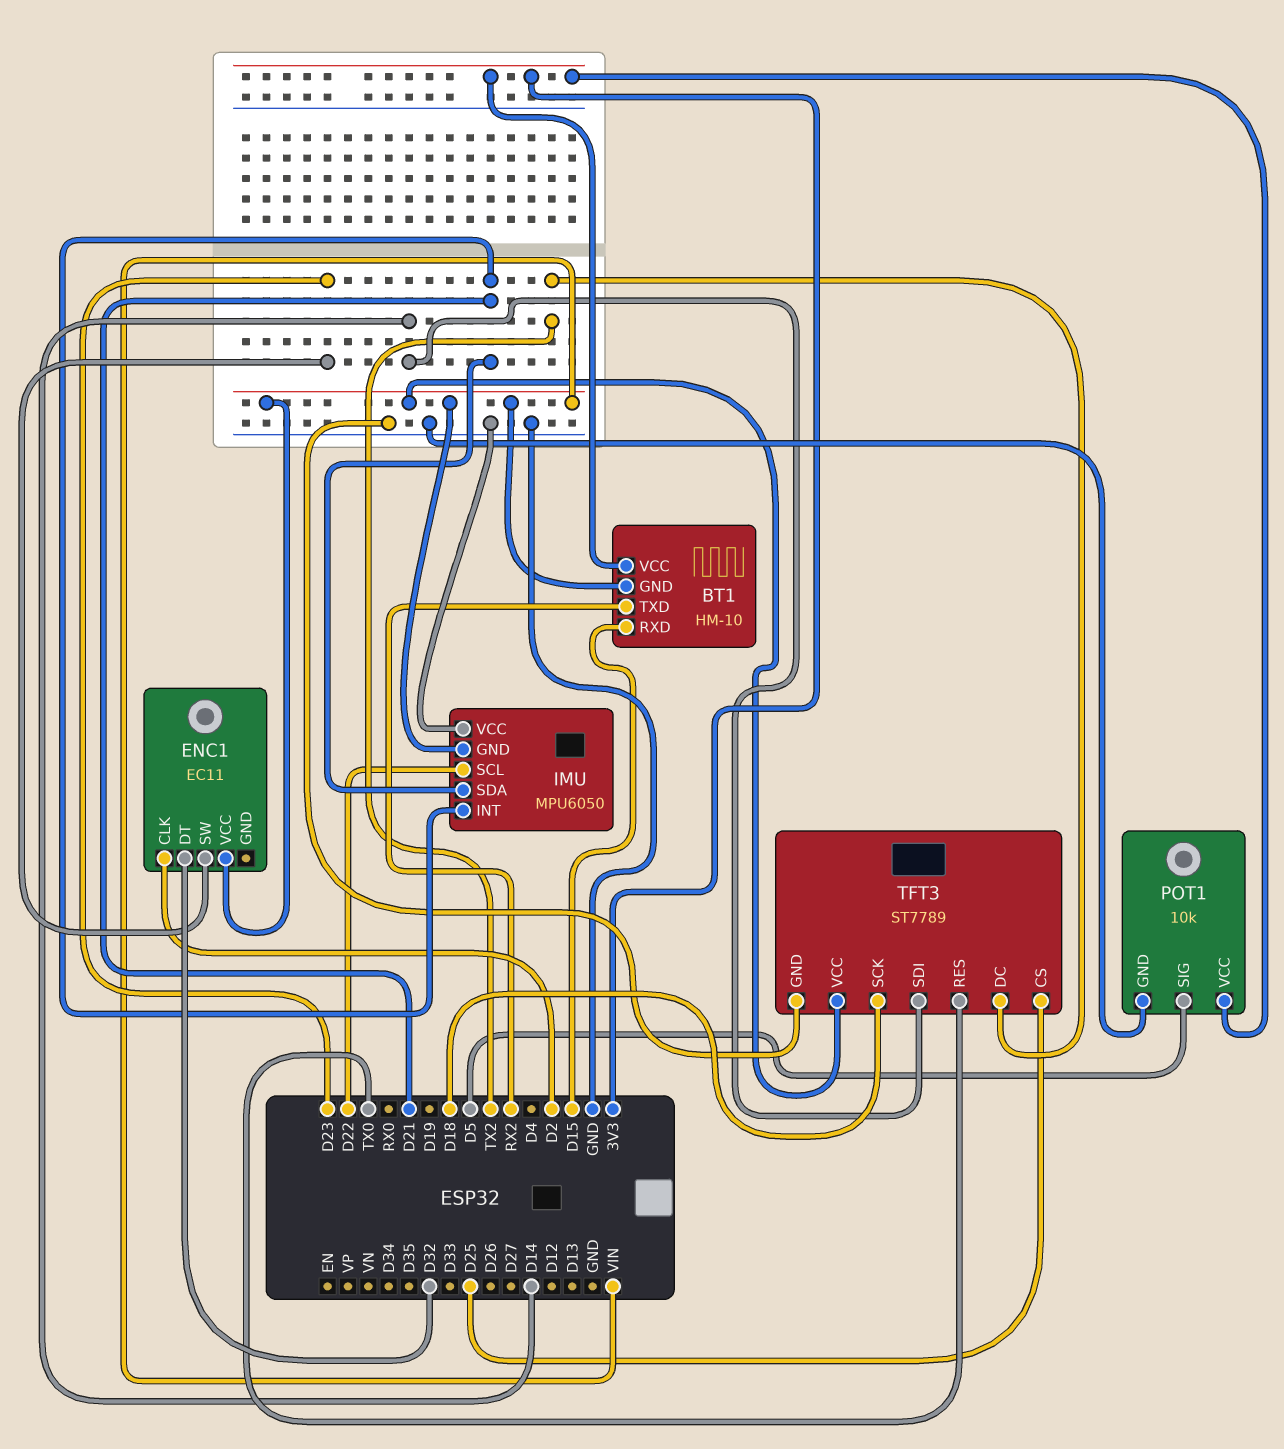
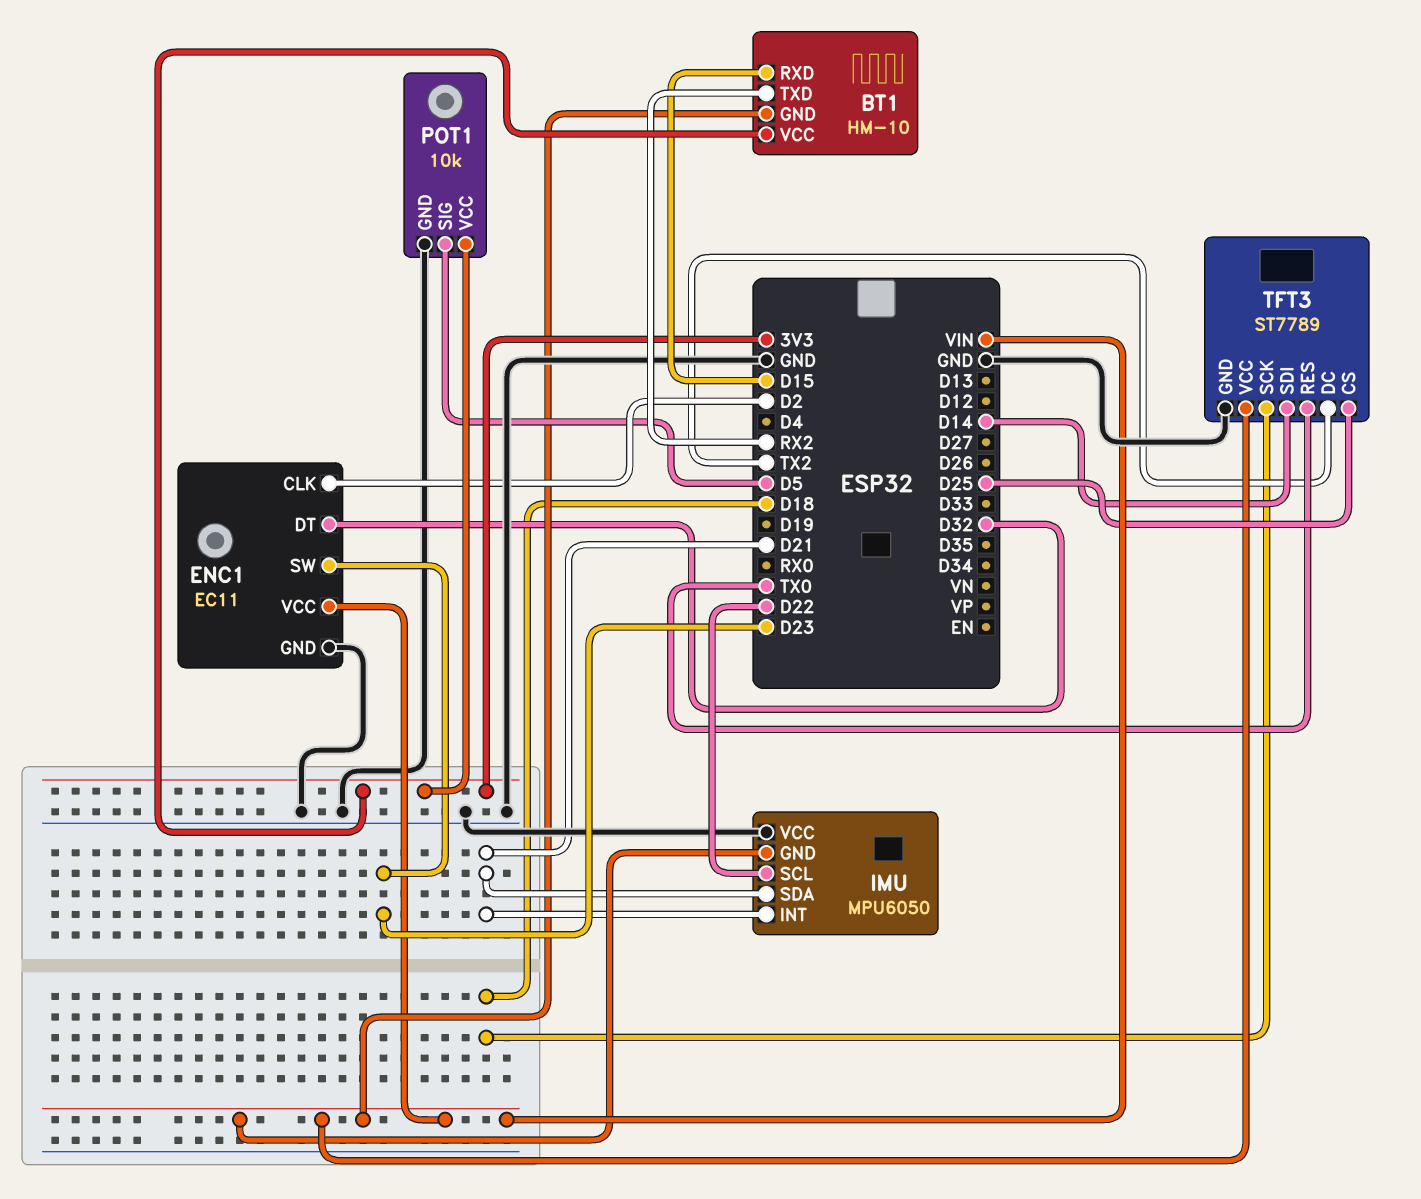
ENC1 pin GND: none -> GND

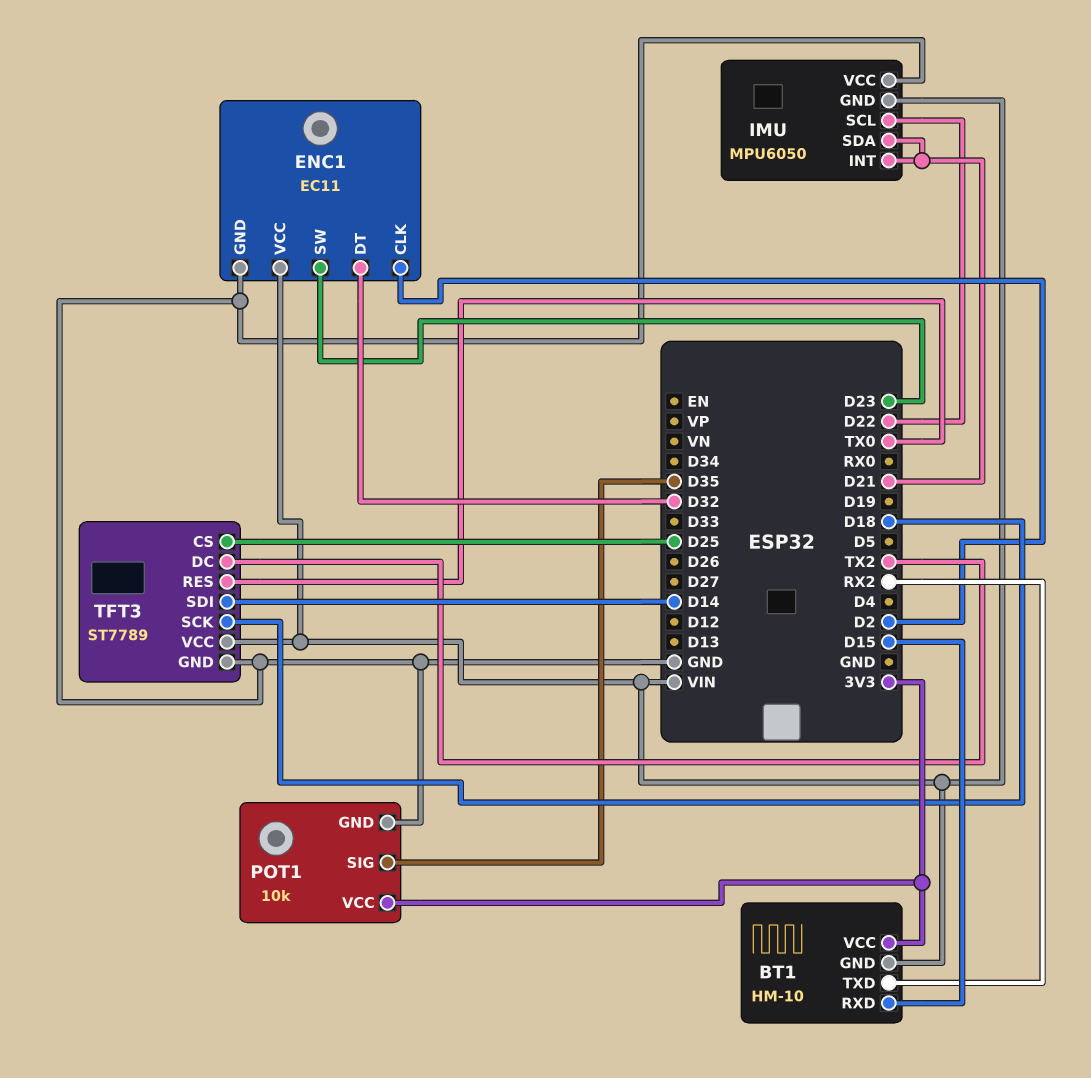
POT1 pin SIG: D5 -> D35

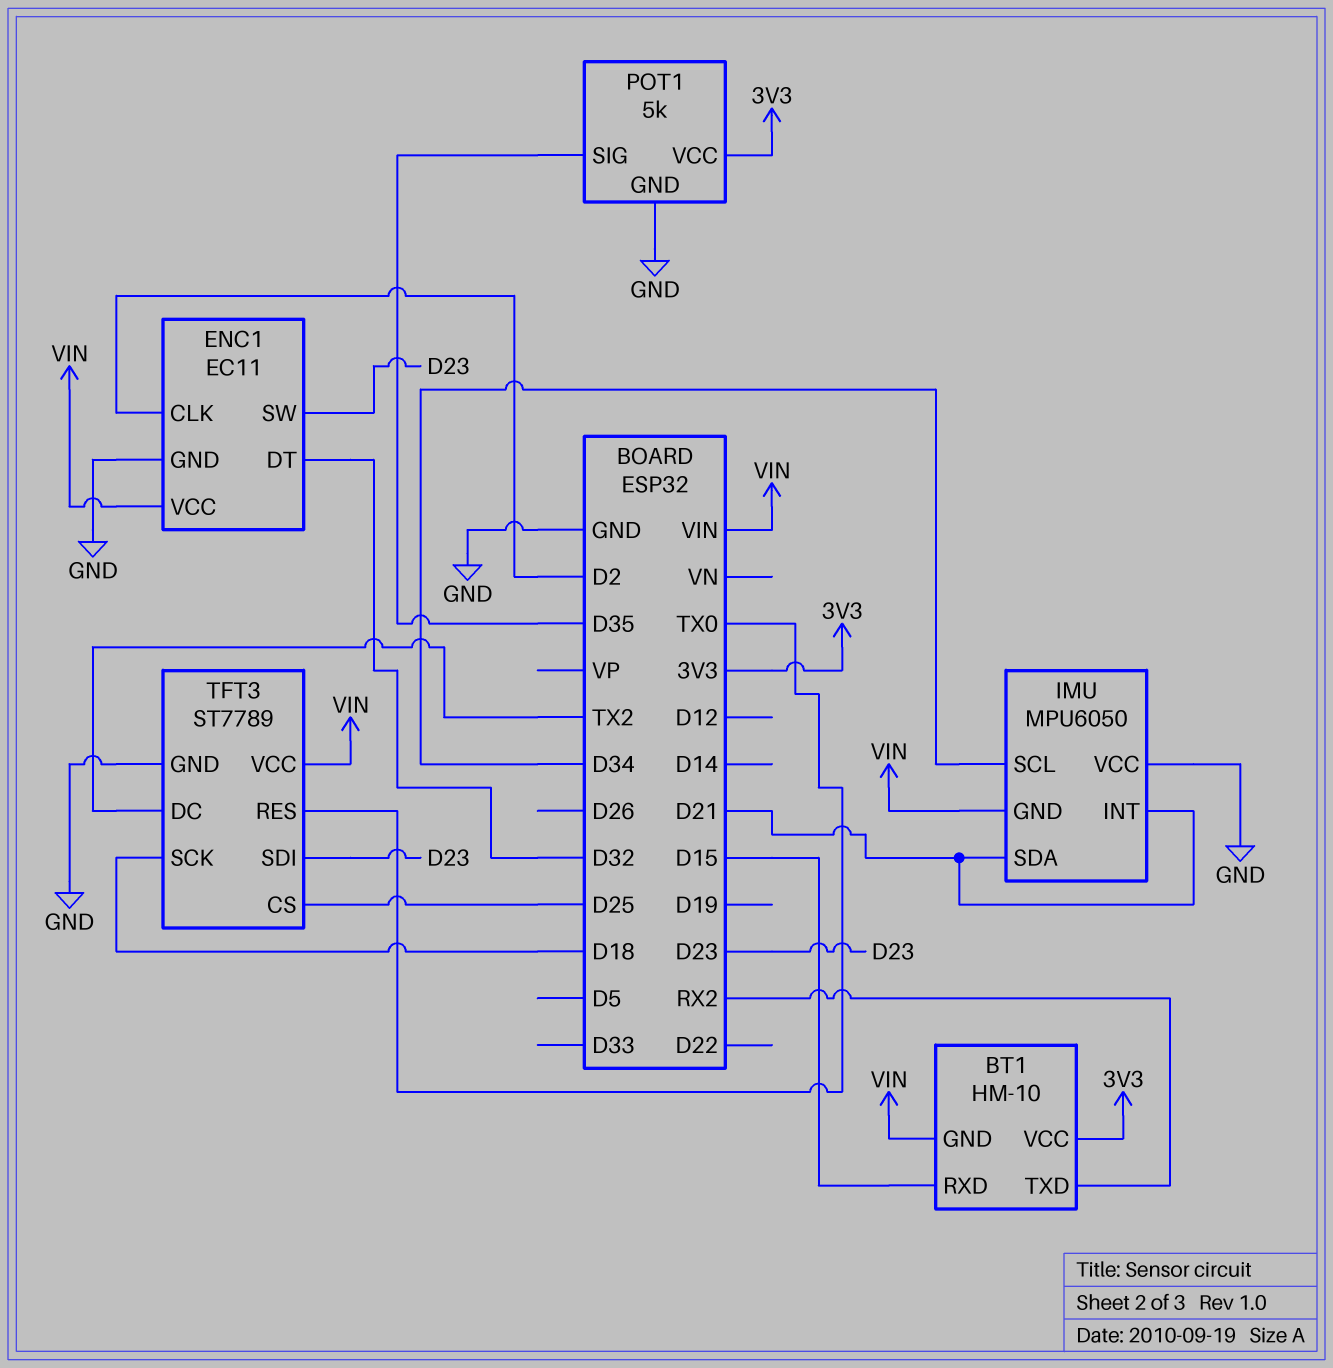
IMU pin SCL: D22 -> D34
POT1: 10k -> 5k
TFT3 pin SDI: D14 -> D23

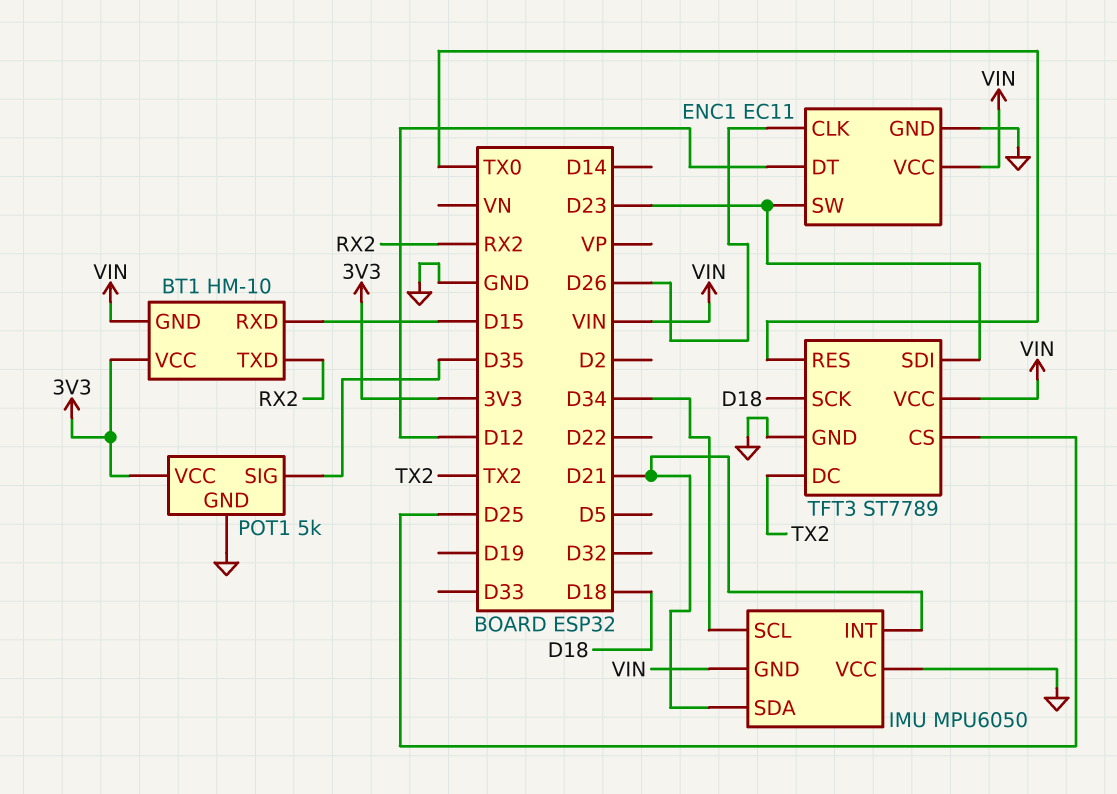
ENC1 pin CLK: D2 -> D26
ENC1 pin DT: D32 -> D12

